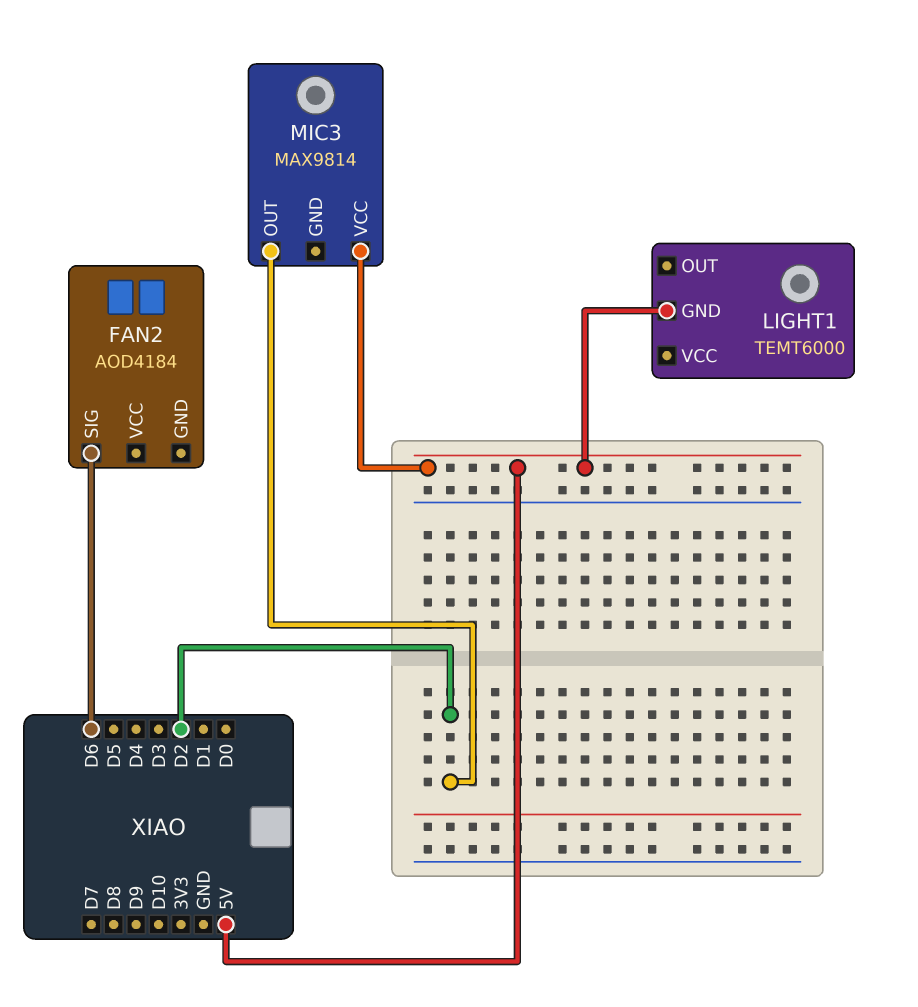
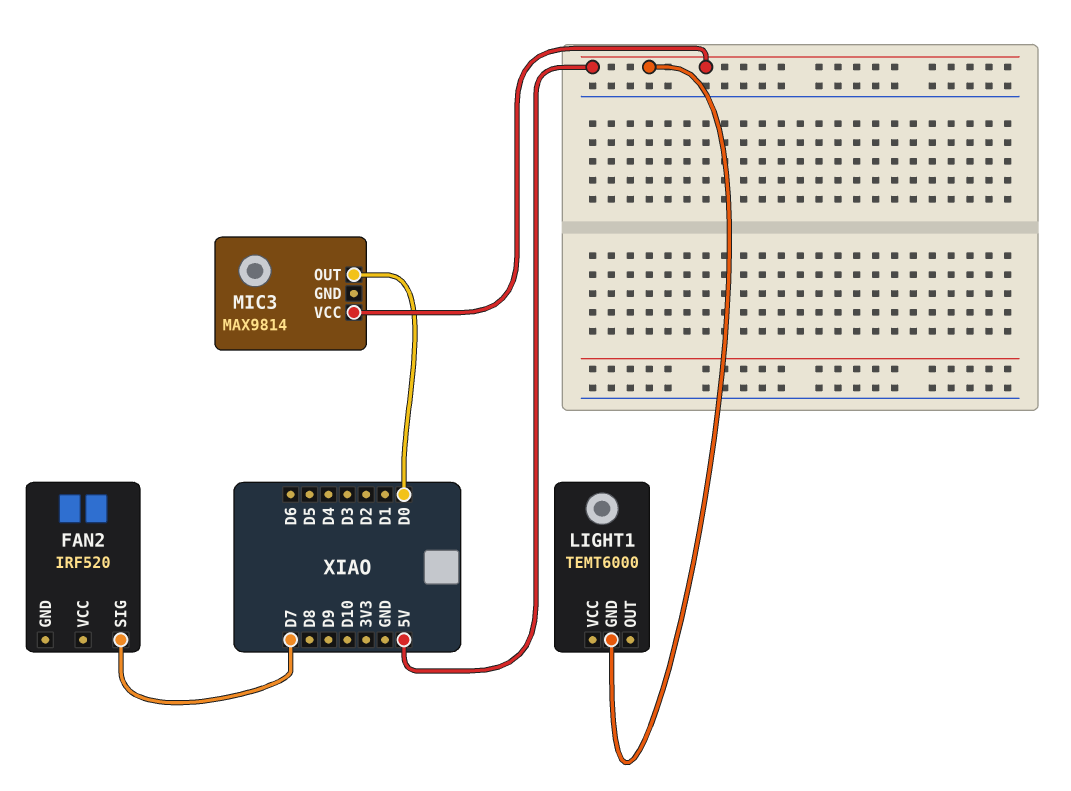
FAN2: AOD4184 -> IRF520
FAN2 pin SIG: D6 -> D7
MIC3 pin OUT: D2 -> D0

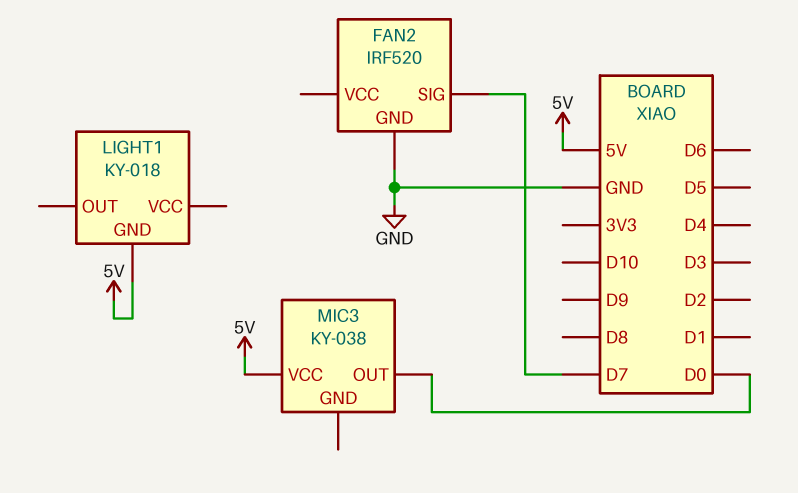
FAN2 pin GND: none -> GND
LIGHT1: TEMT6000 -> KY-018
MIC3: MAX9814 -> KY-038

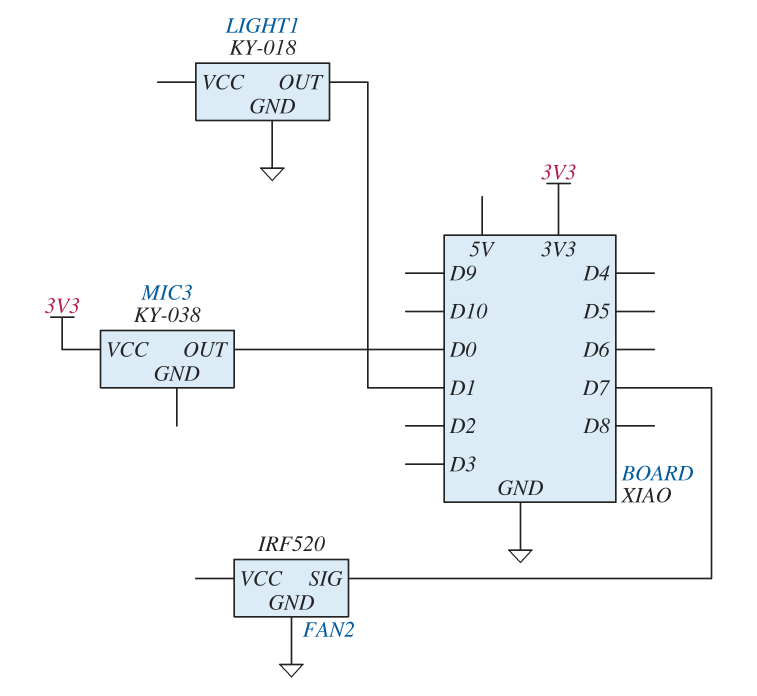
LIGHT1 pin GND: 5V -> GND
LIGHT1 pin OUT: none -> D1
MIC3 pin VCC: 5V -> 3V3

